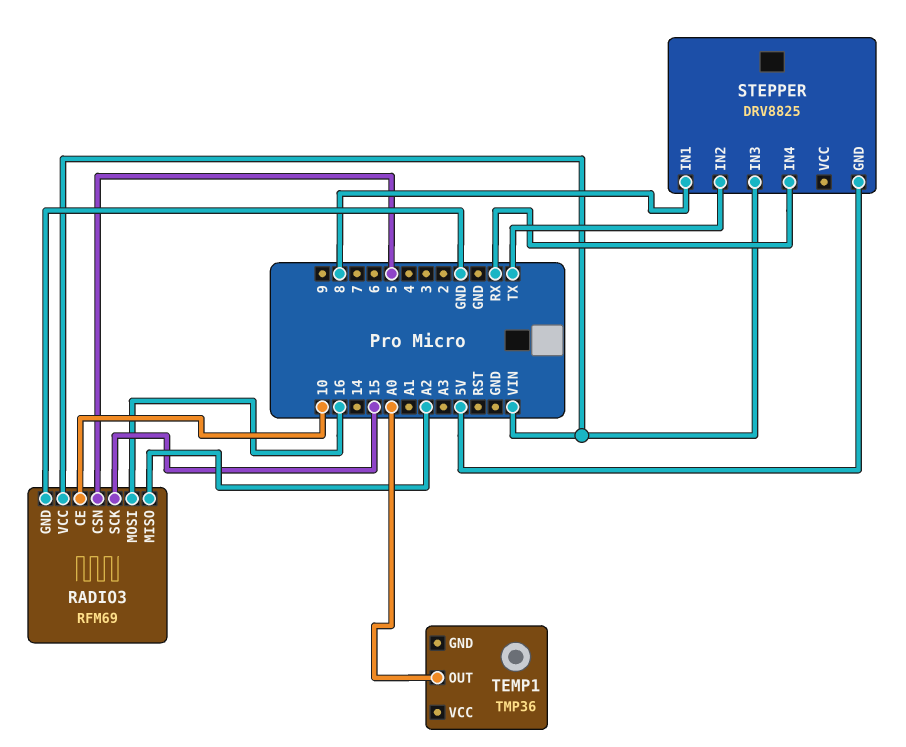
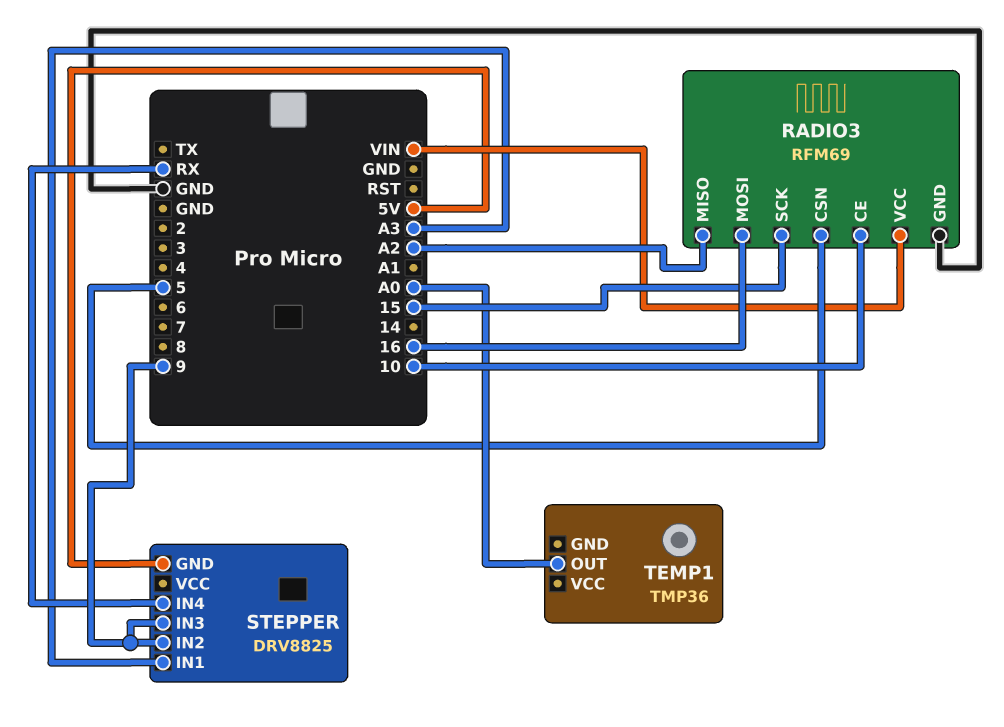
STEPPER pin IN1: 8 -> A3
STEPPER pin IN2: TX -> 9
STEPPER pin IN3: VIN -> 9

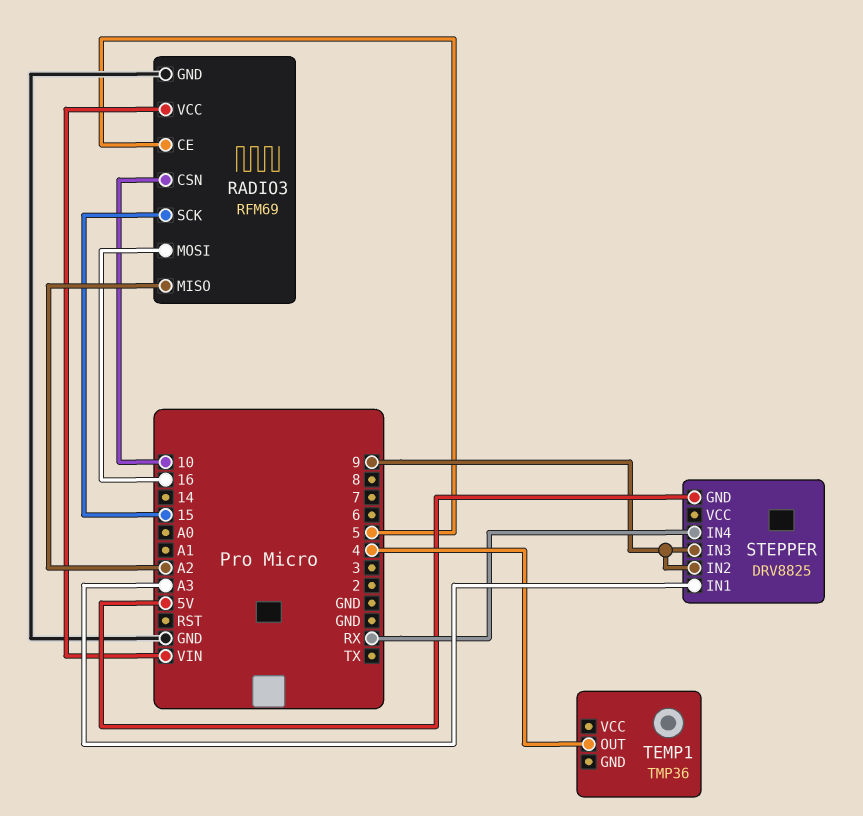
RADIO3 pin CE: 10 -> 5
RADIO3 pin CSN: 5 -> 10
TEMP1 pin OUT: A0 -> 4

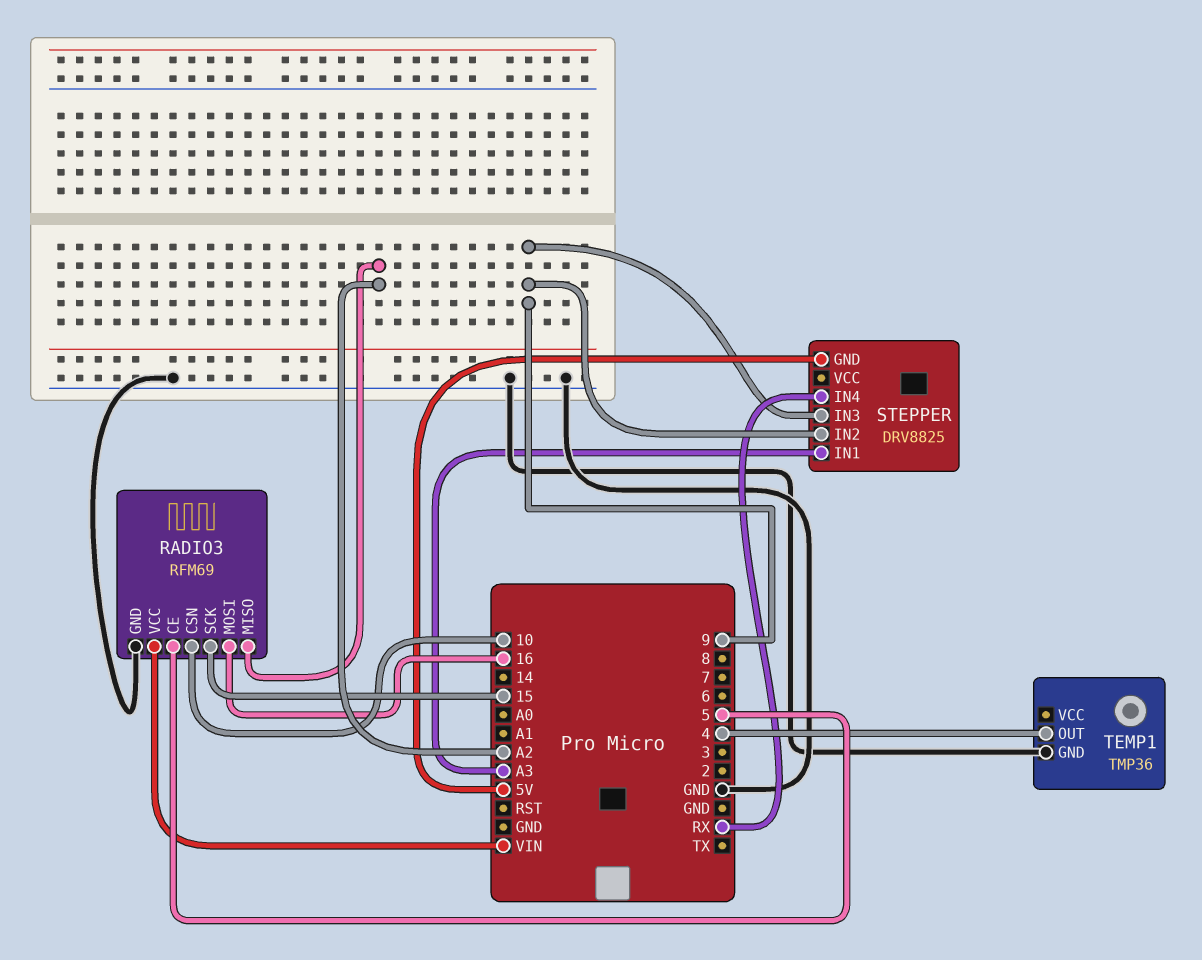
TEMP1 pin GND: none -> GND

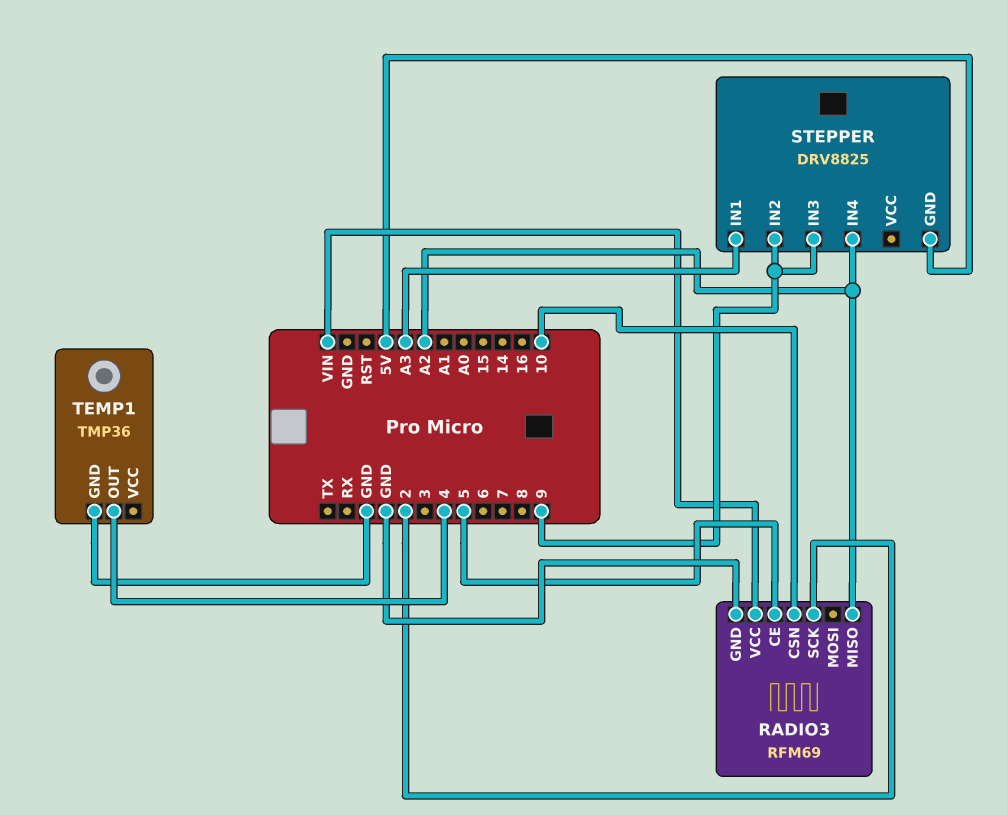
RADIO3 pin MOSI: 16 -> none
RADIO3 pin SCK: 15 -> 2
STEPPER pin IN4: RX -> A2

